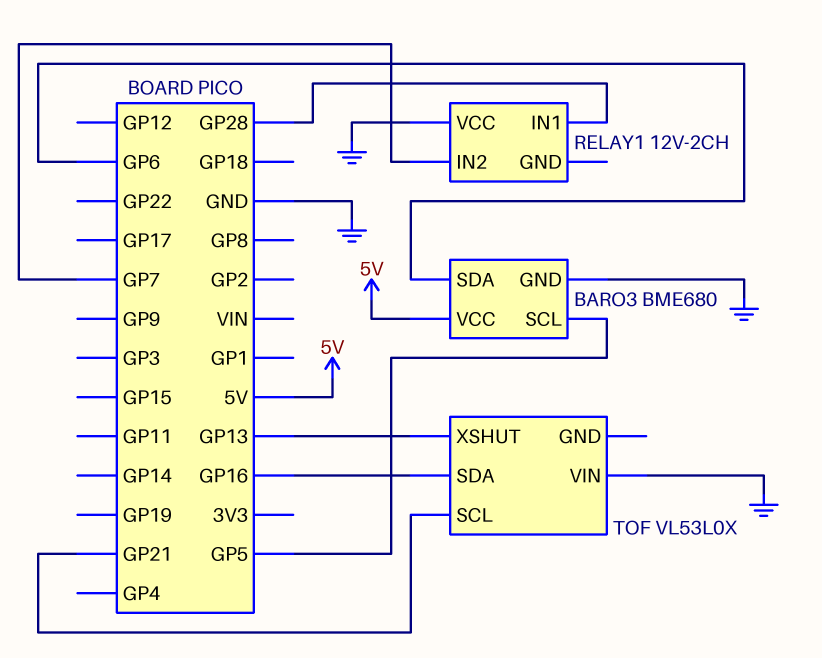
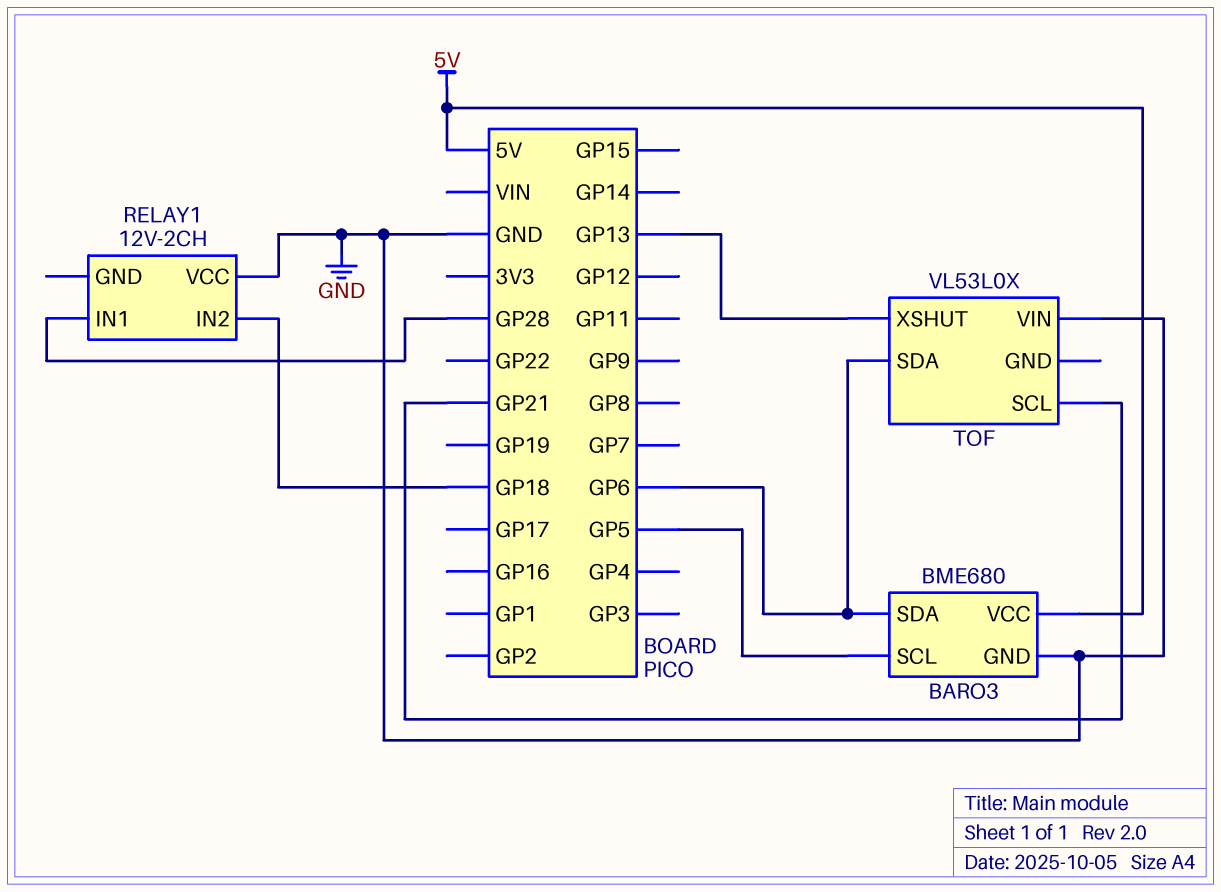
RELAY1 pin IN2: GP7 -> GP18
TOF pin SDA: GP16 -> GP6

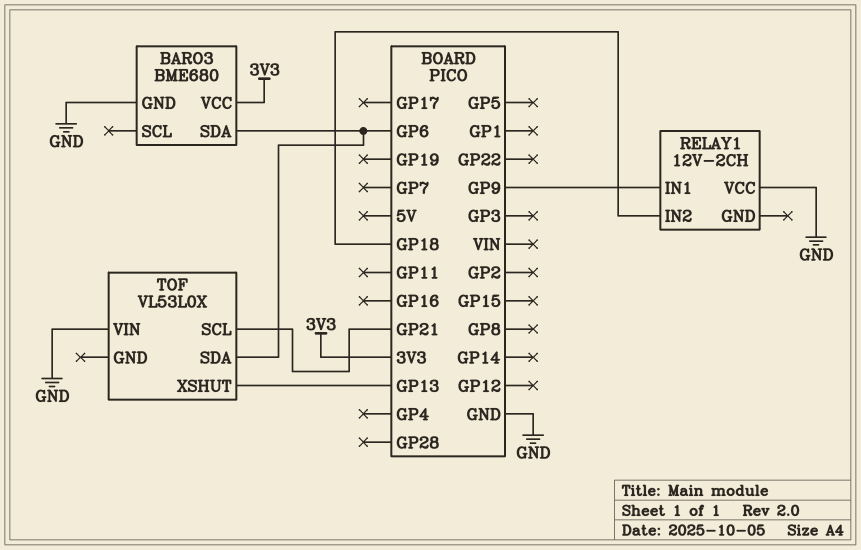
BARO3 pin SCL: GP5 -> none
BARO3 pin VCC: 5V -> 3V3
RELAY1 pin IN1: GP28 -> GP9

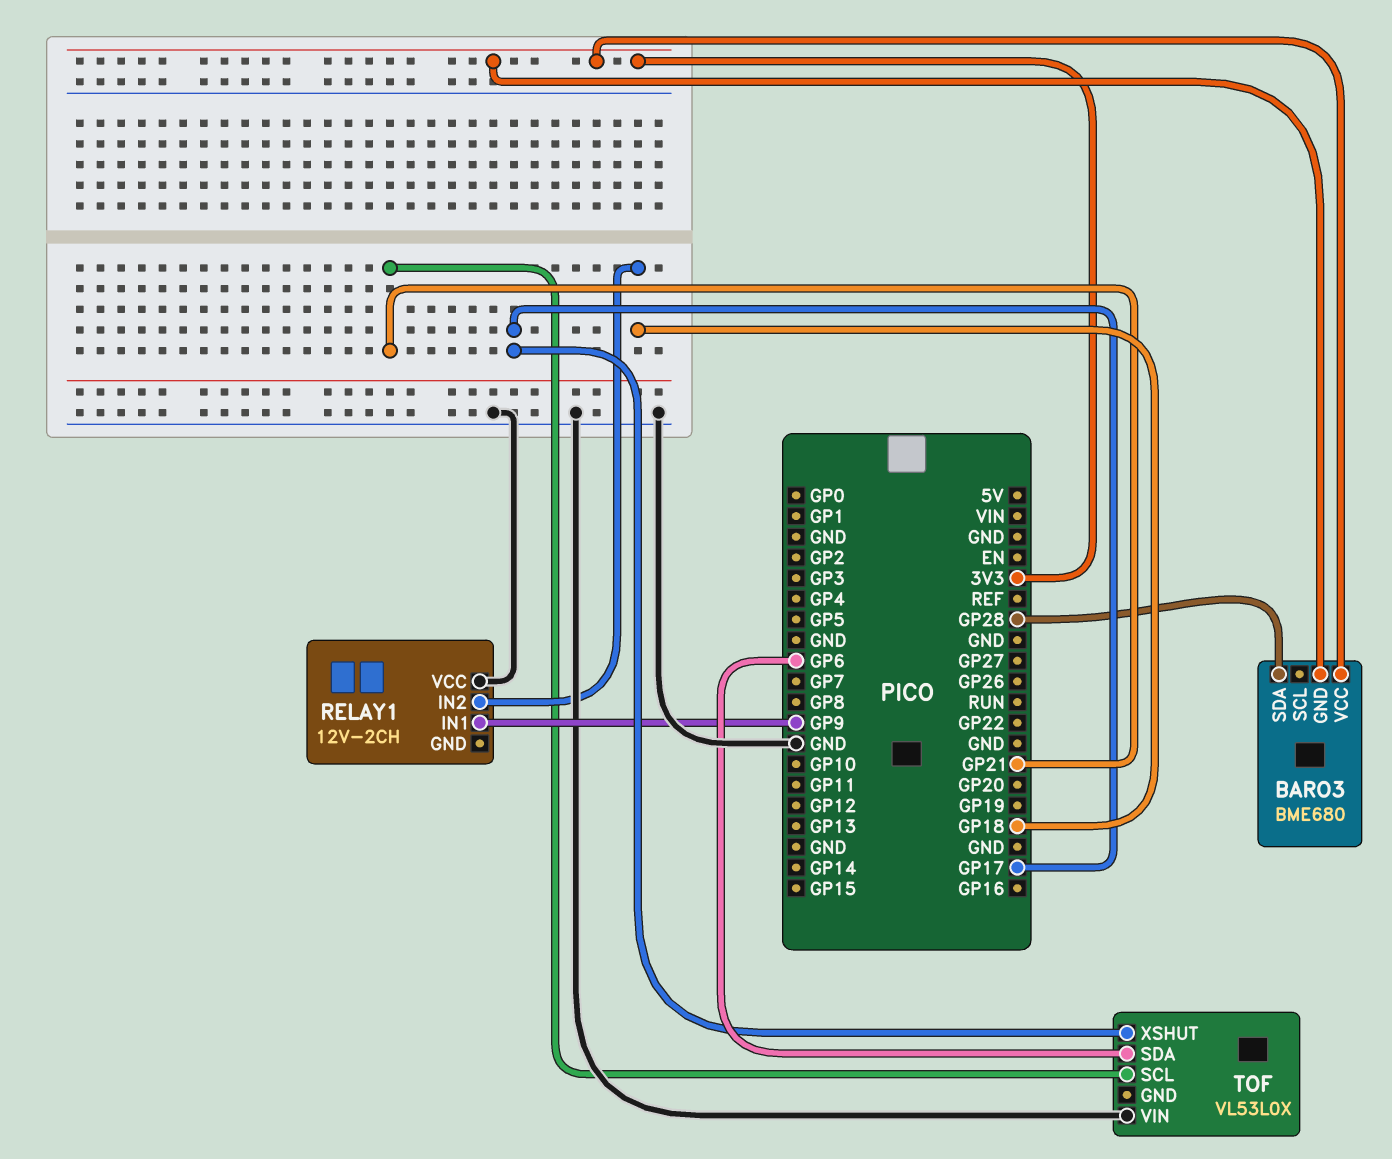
BARO3 pin GND: GND -> 3V3
BARO3 pin SDA: GP6 -> GP28
TOF pin XSHUT: GP13 -> GP17

